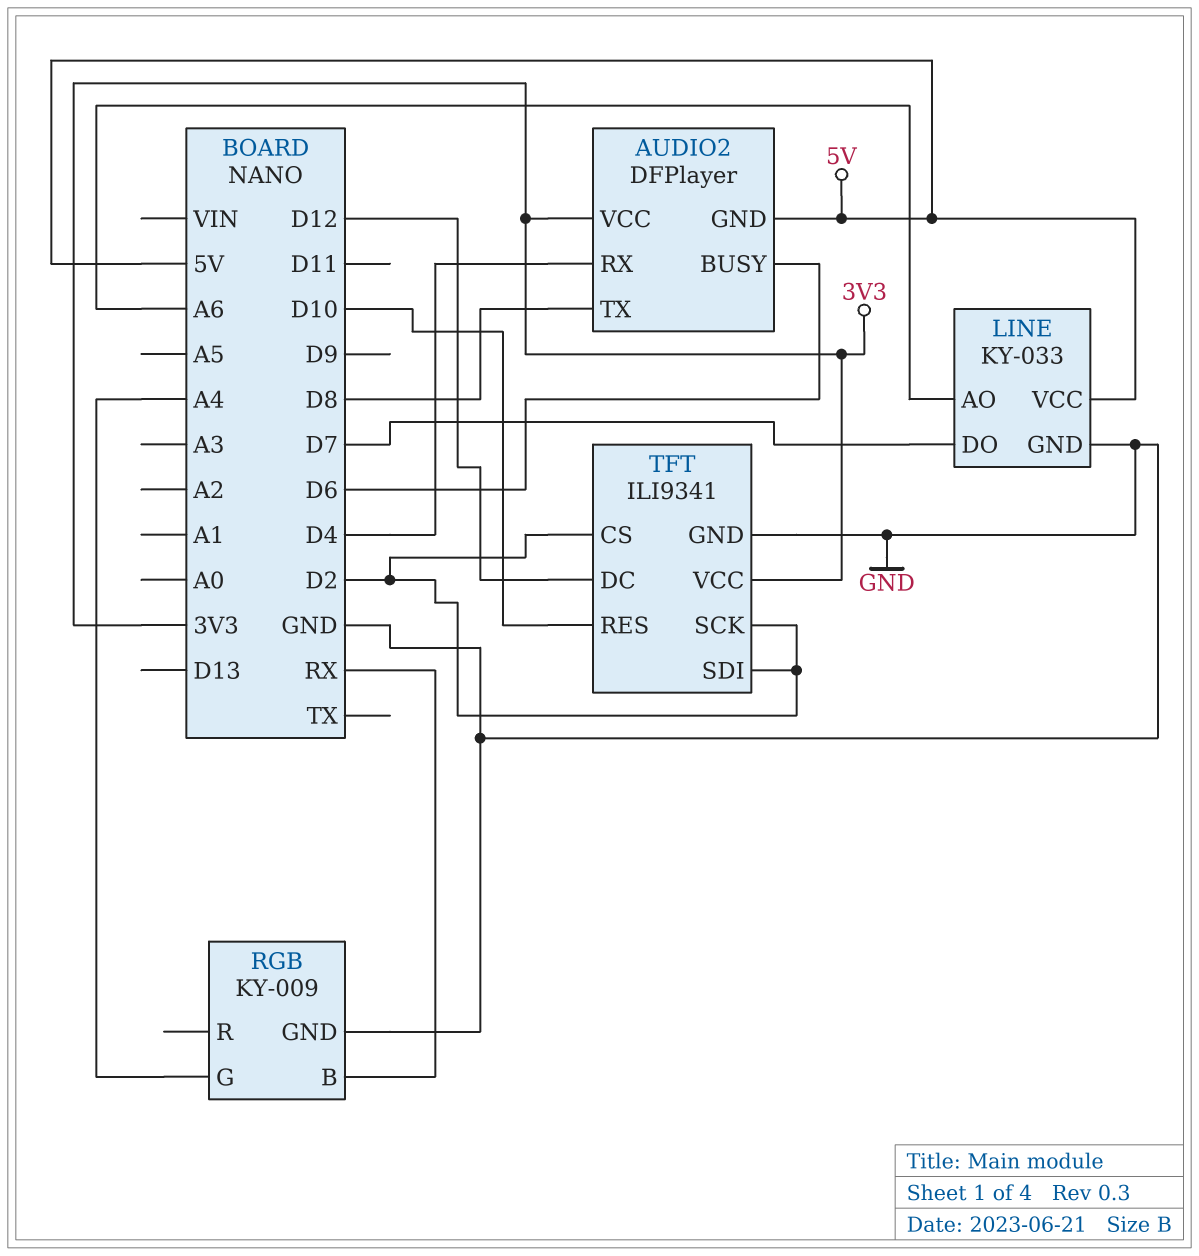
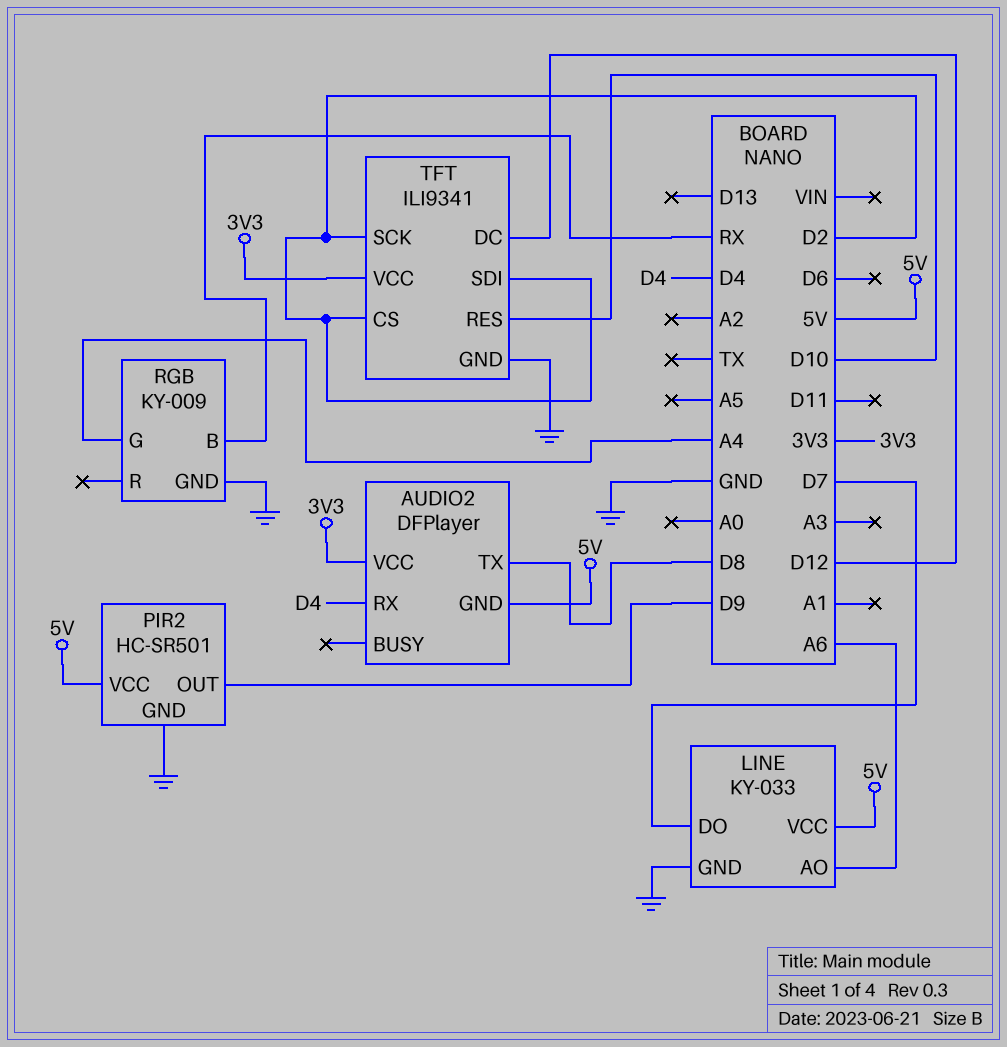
AUDIO2 pin BUSY: D6 -> none
PIR2: none -> HC-SR501
PIR2 pin GND: none -> GND
PIR2 pin OUT: none -> D9
PIR2 pin VCC: none -> 5V

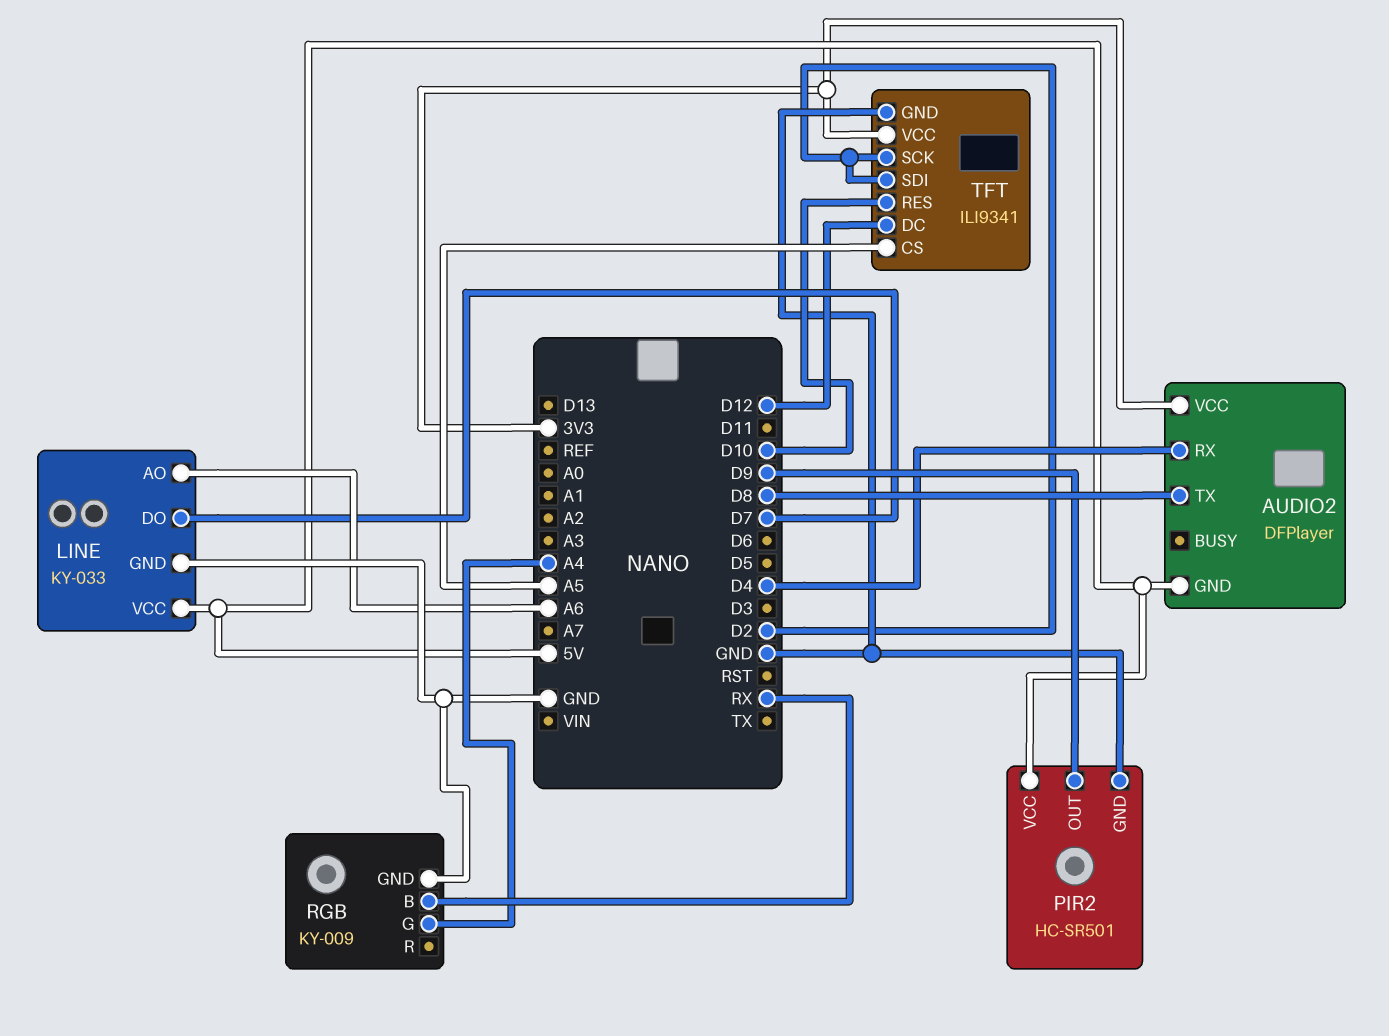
TFT pin CS: D2 -> A5

